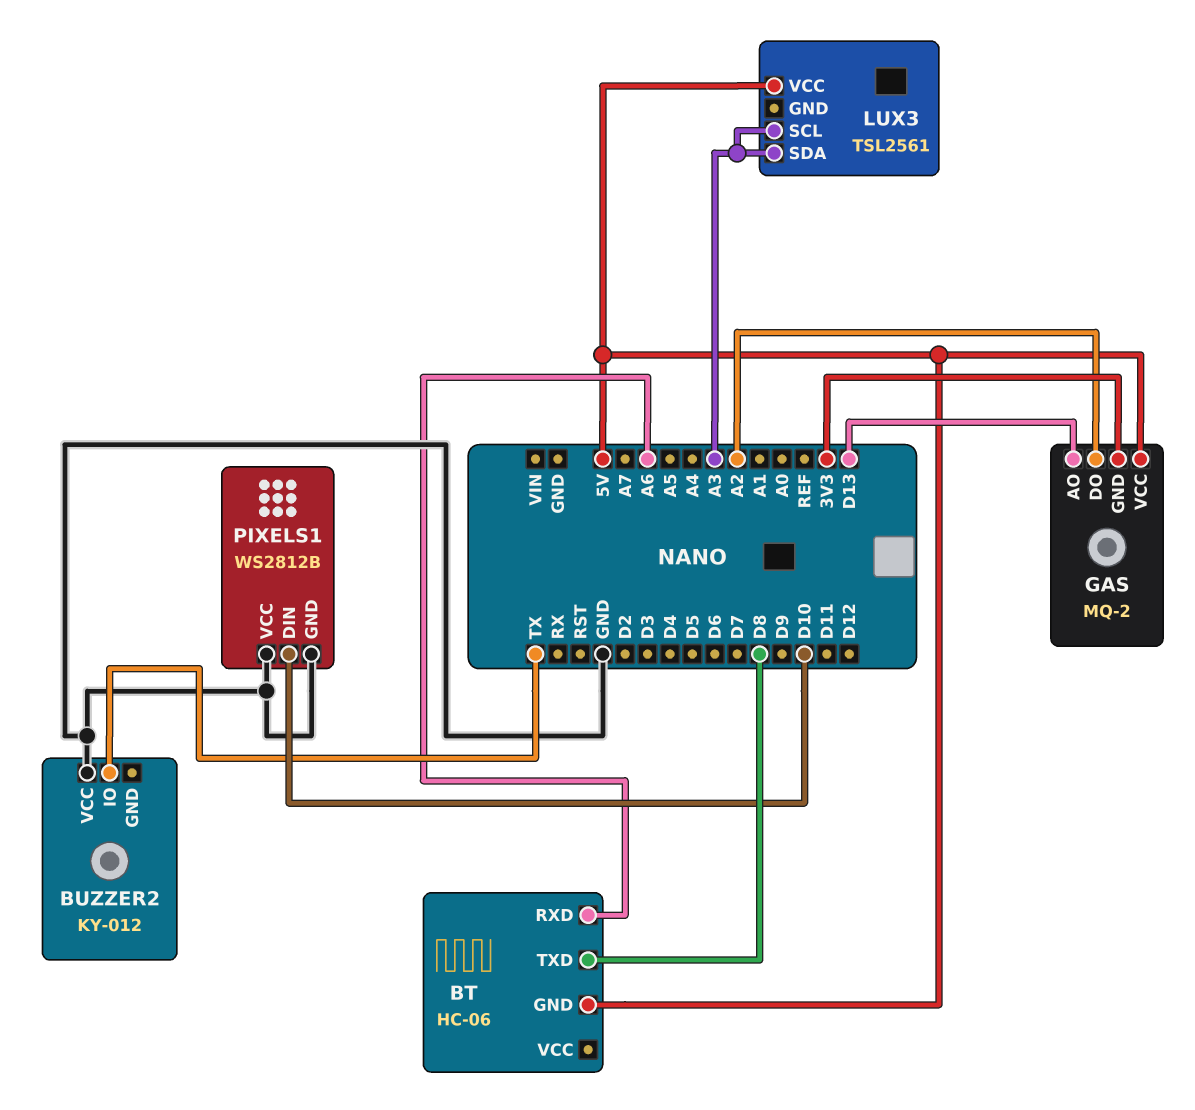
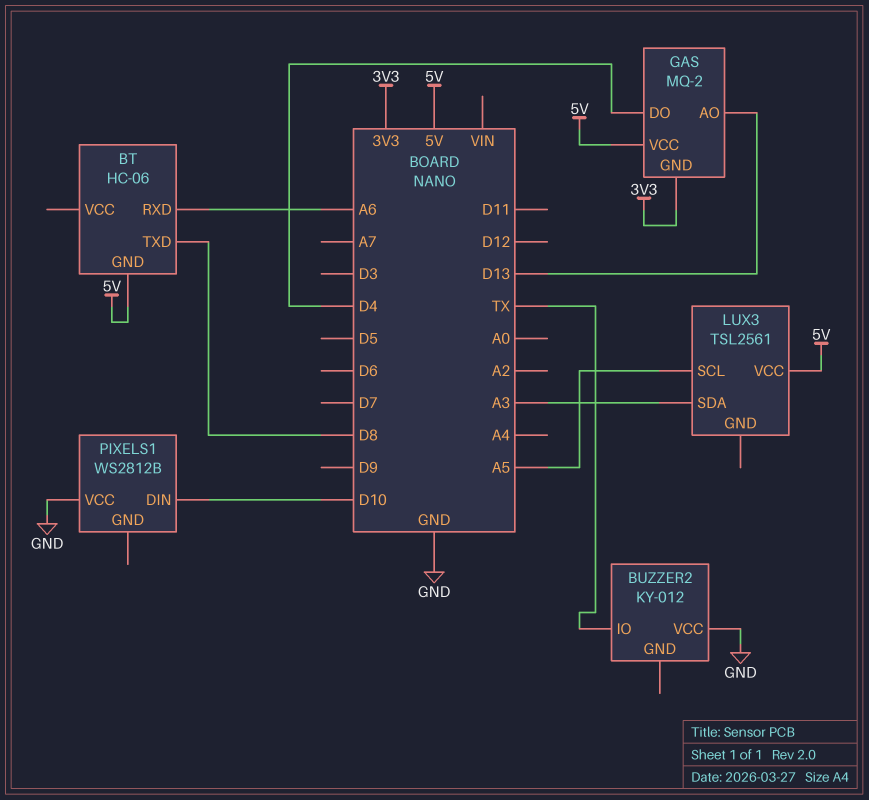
GAS pin DO: A2 -> D4
LUX3 pin SCL: A3 -> A5
PIXELS1 pin GND: GND -> none

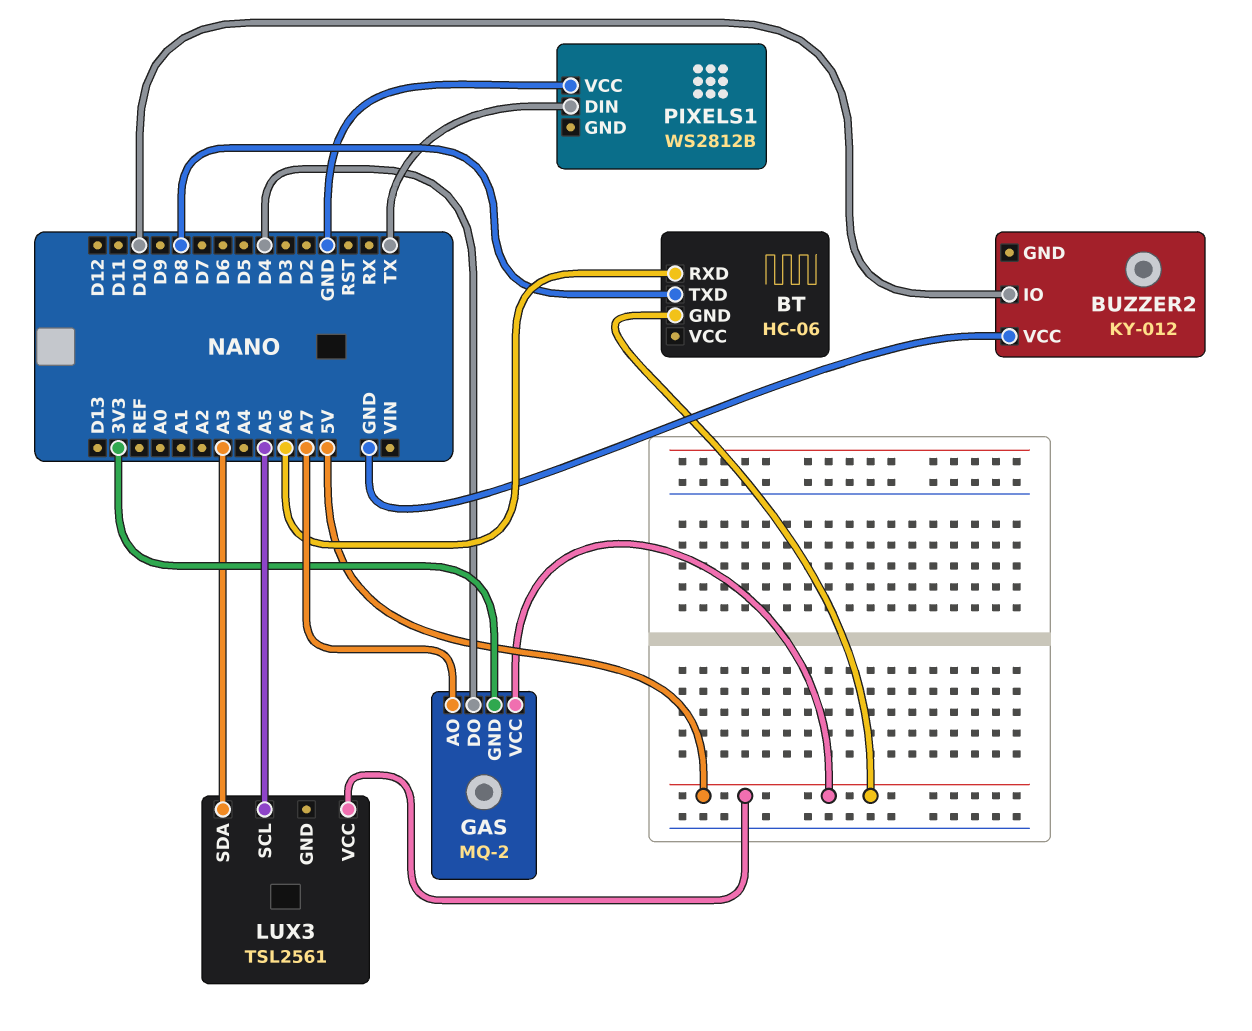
BUZZER2 pin IO: TX -> D10
GAS pin AO: D13 -> A7
PIXELS1 pin DIN: D10 -> TX

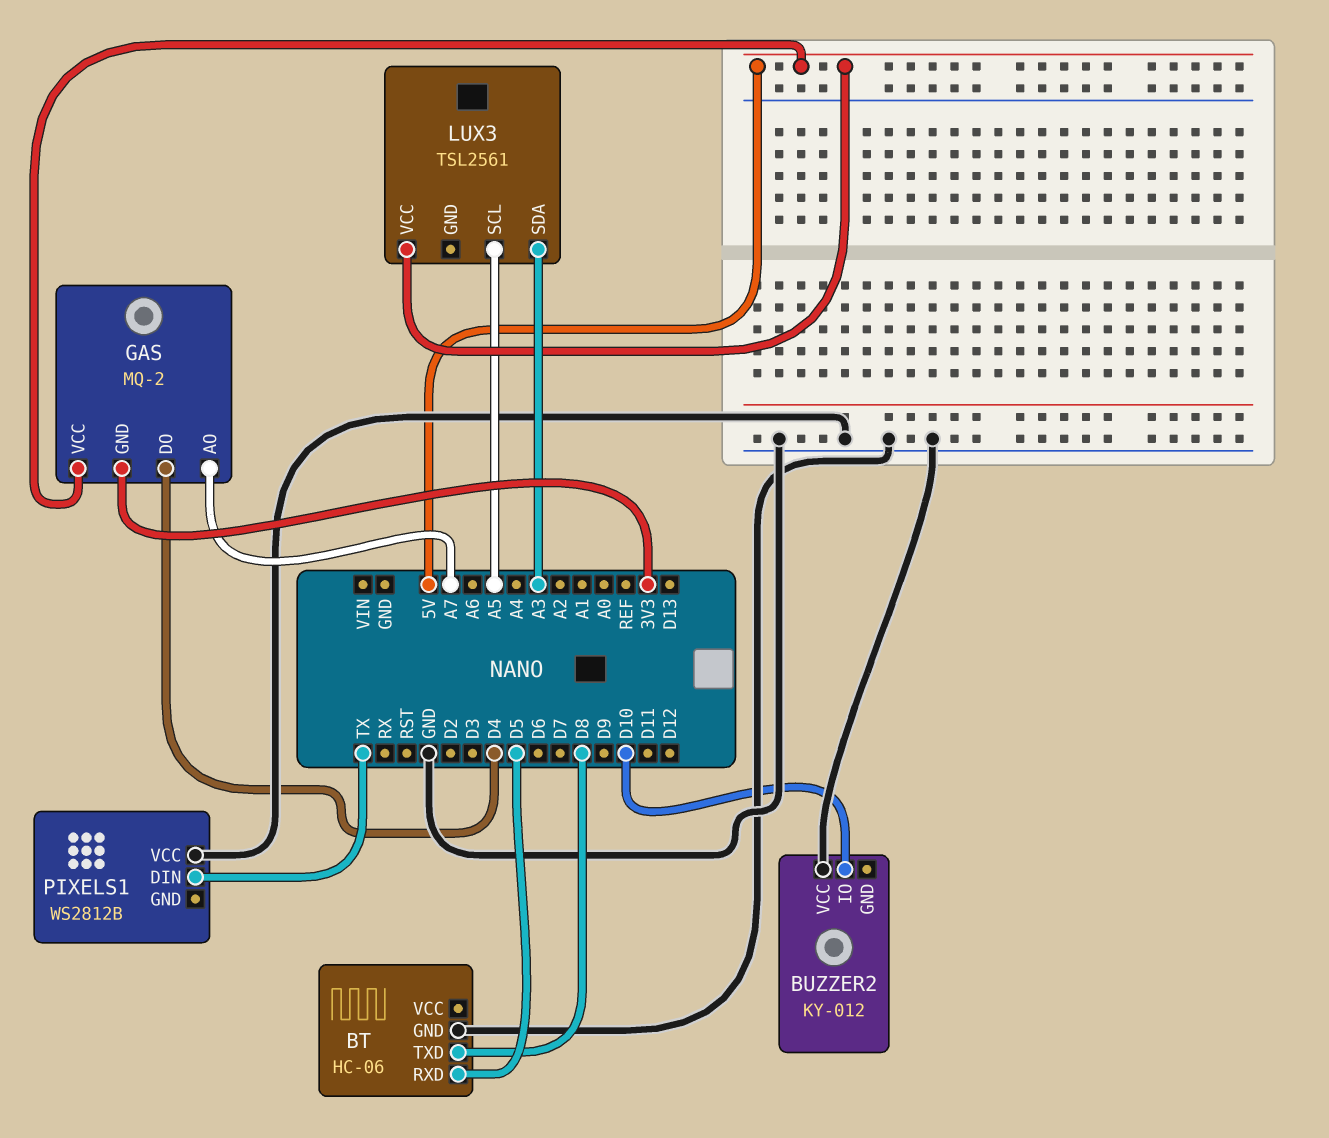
BT pin GND: 5V -> GND
BT pin RXD: A6 -> D5

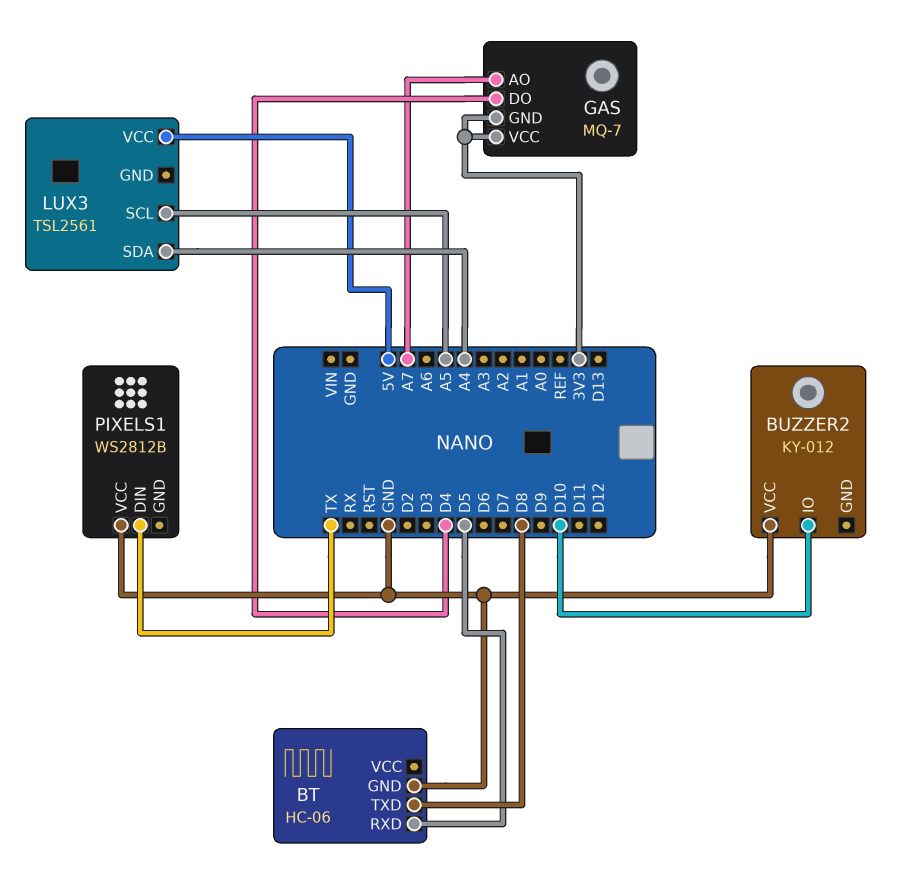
GAS: MQ-2 -> MQ-7
GAS pin VCC: 5V -> 3V3
LUX3 pin SDA: A3 -> A4

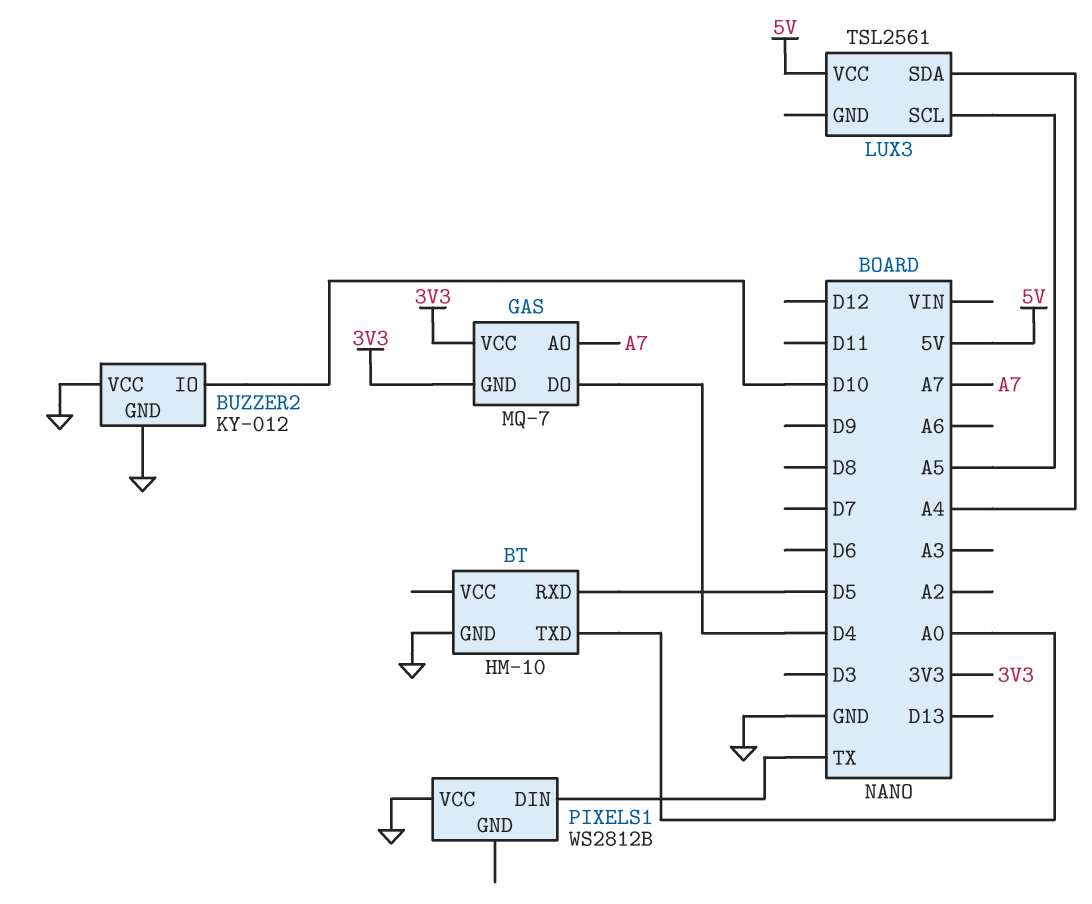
BT: HC-06 -> HM-10
BT pin TXD: D8 -> A0
BUZZER2 pin GND: none -> GND

